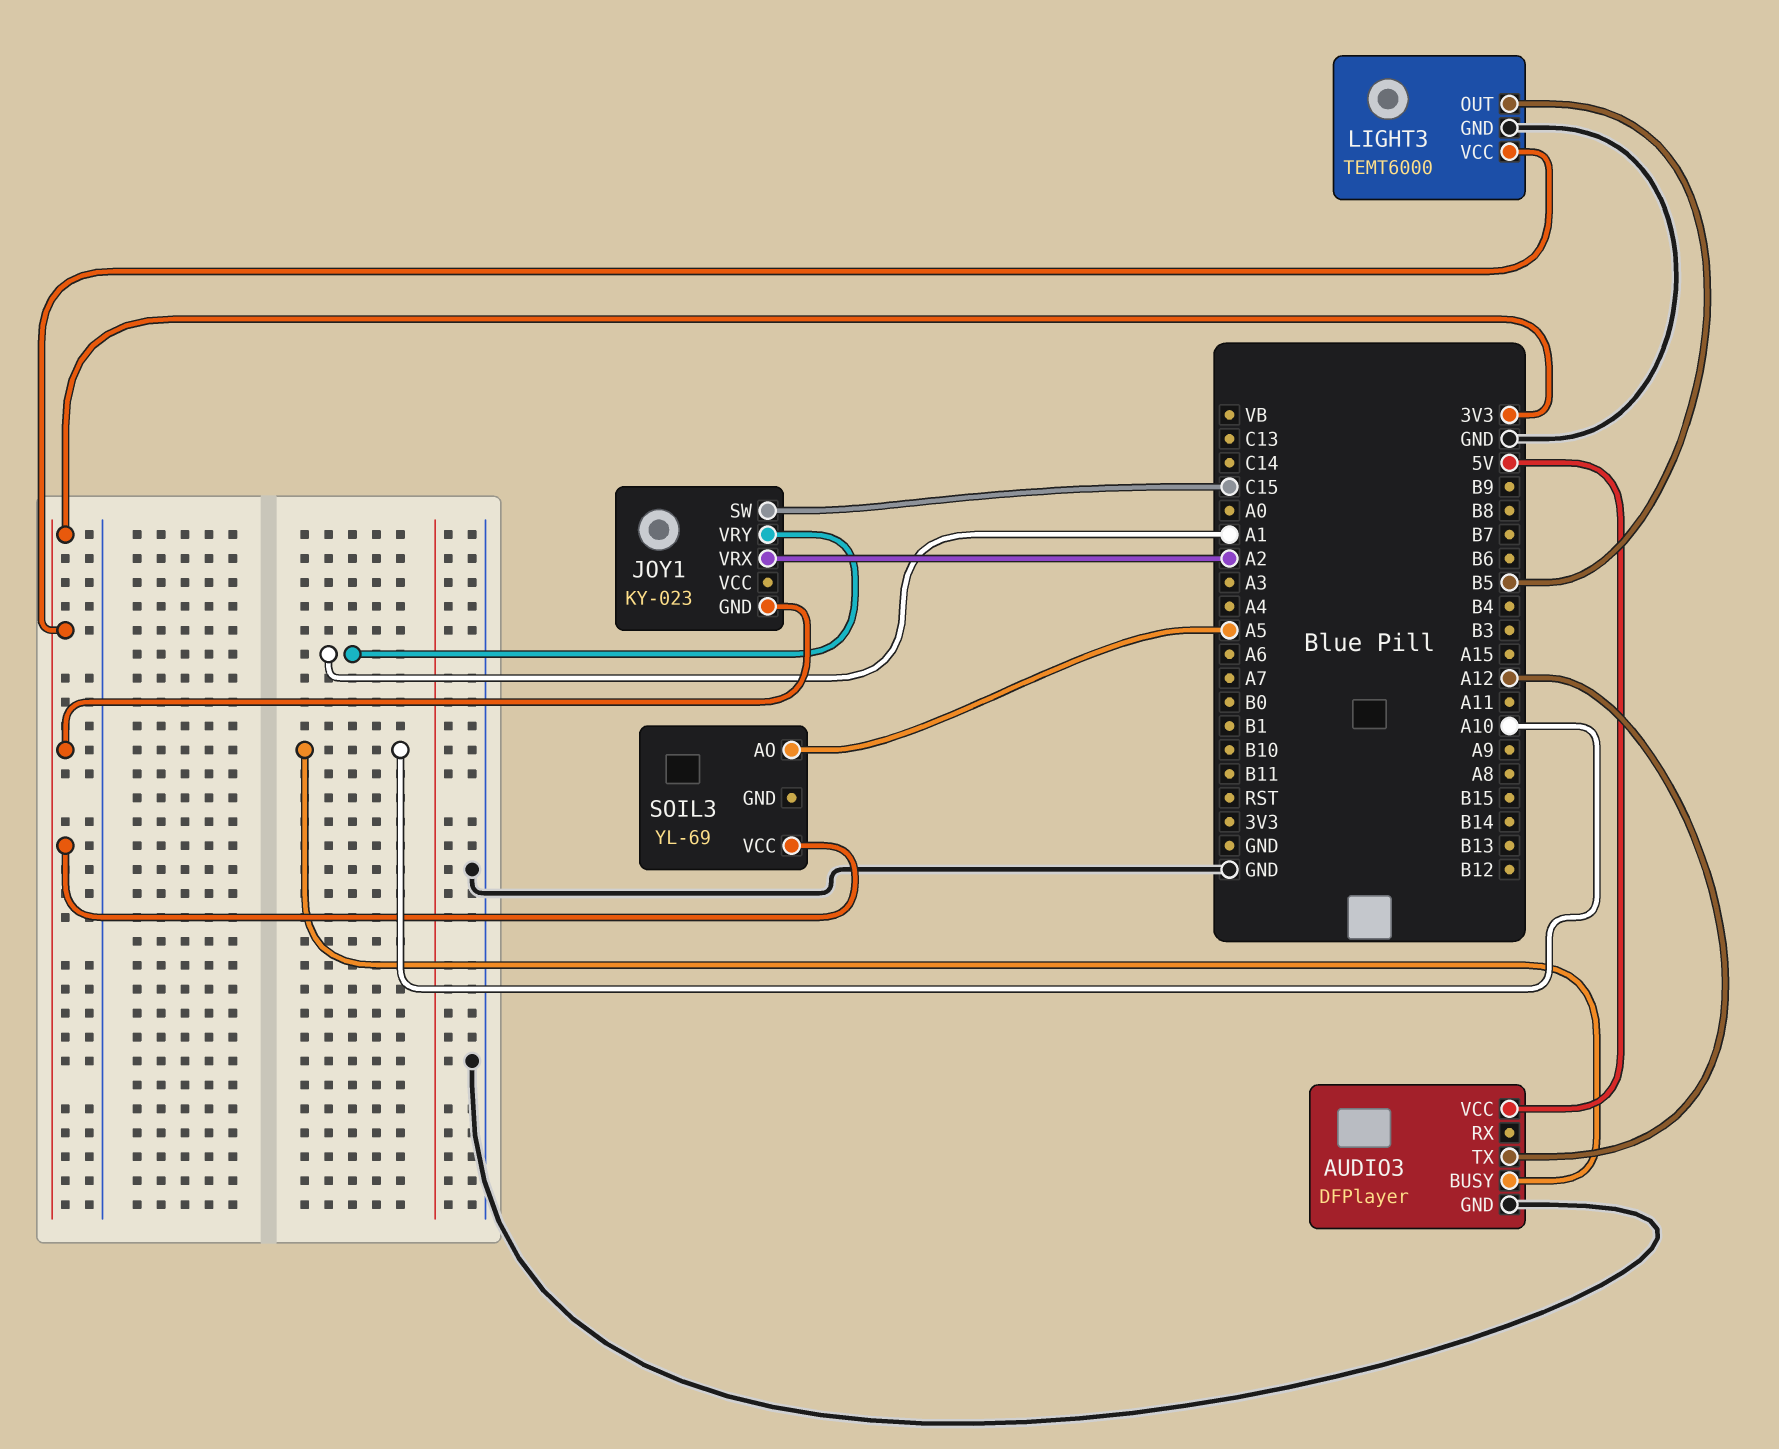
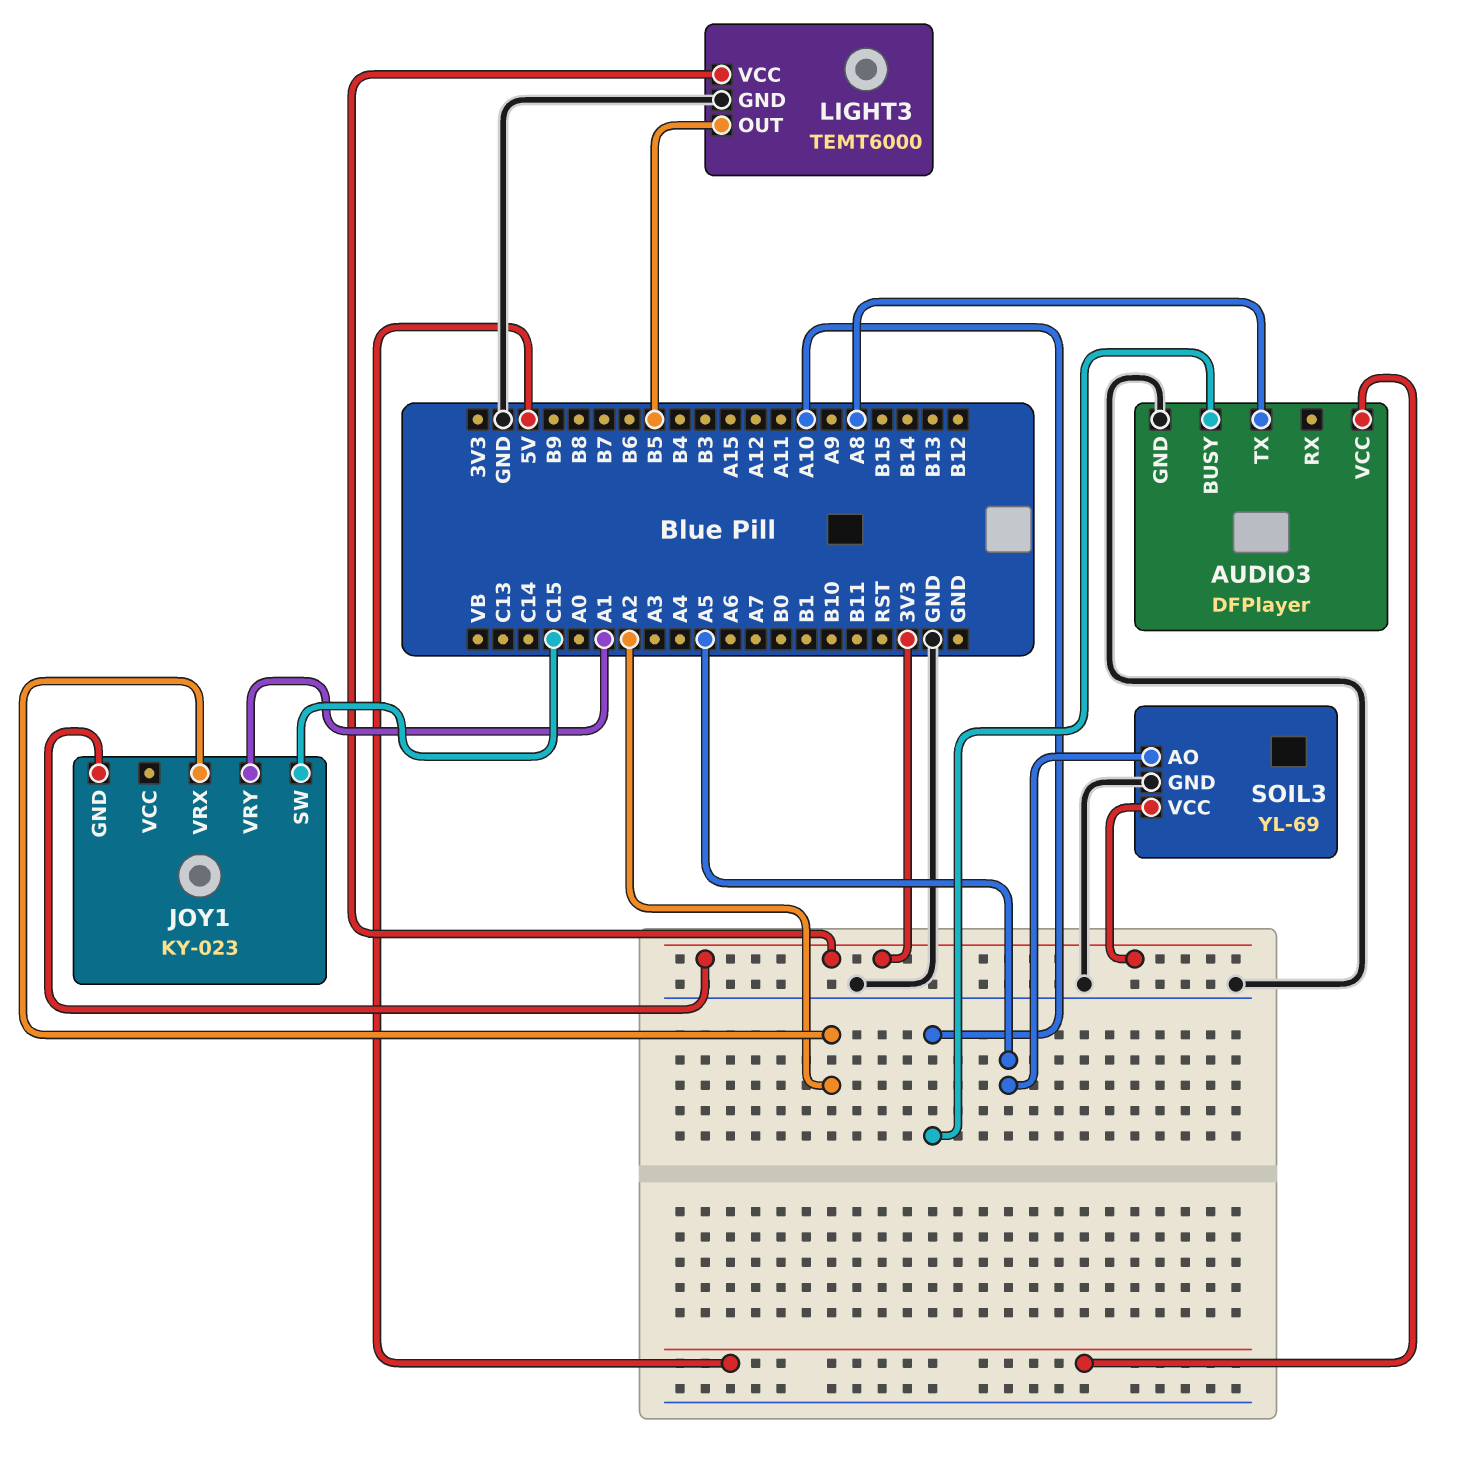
AUDIO3 pin TX: A12 -> A8
SOIL3 pin GND: none -> GND

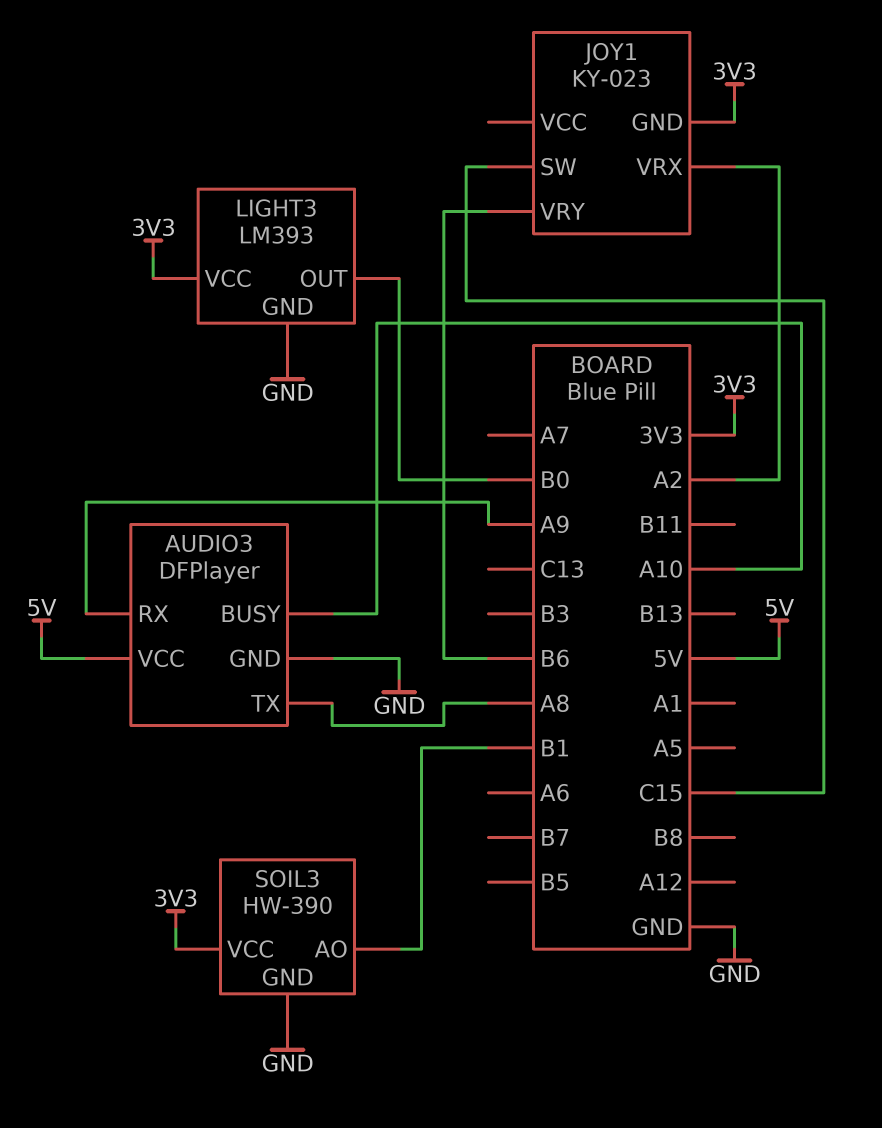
AUDIO3 pin RX: none -> A9
JOY1 pin VRY: A1 -> B6
LIGHT3: TEMT6000 -> LM393
LIGHT3 pin OUT: B5 -> B0
SOIL3: YL-69 -> HW-390
SOIL3 pin AO: A5 -> B1

